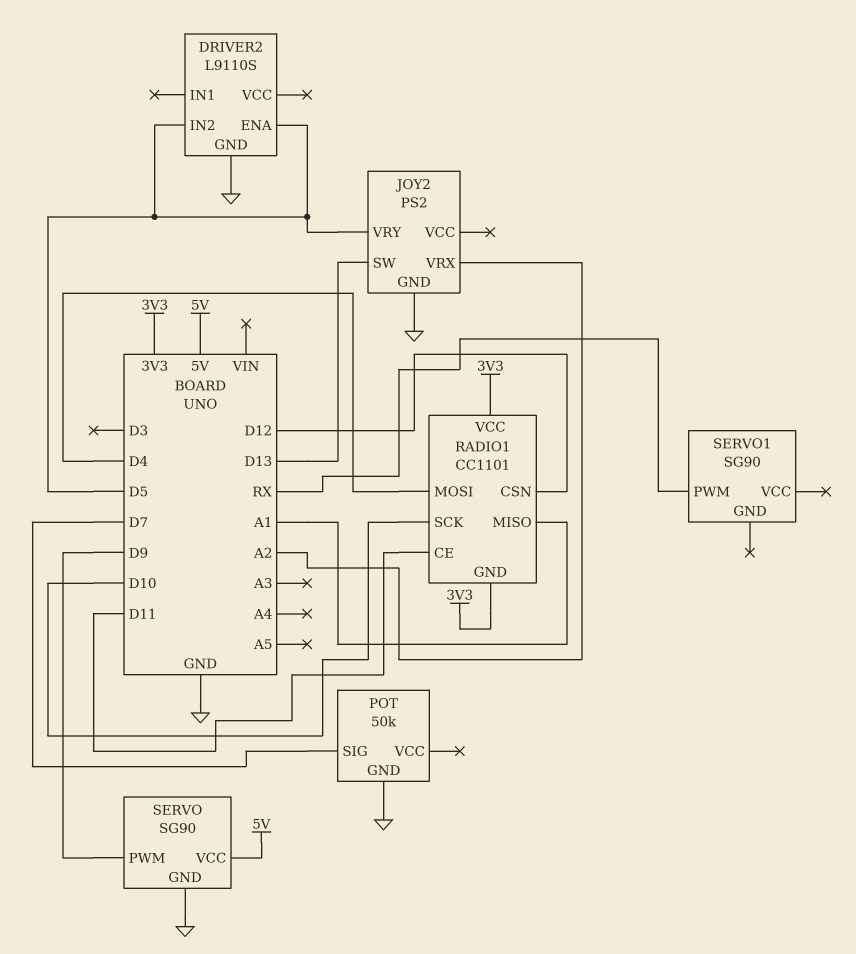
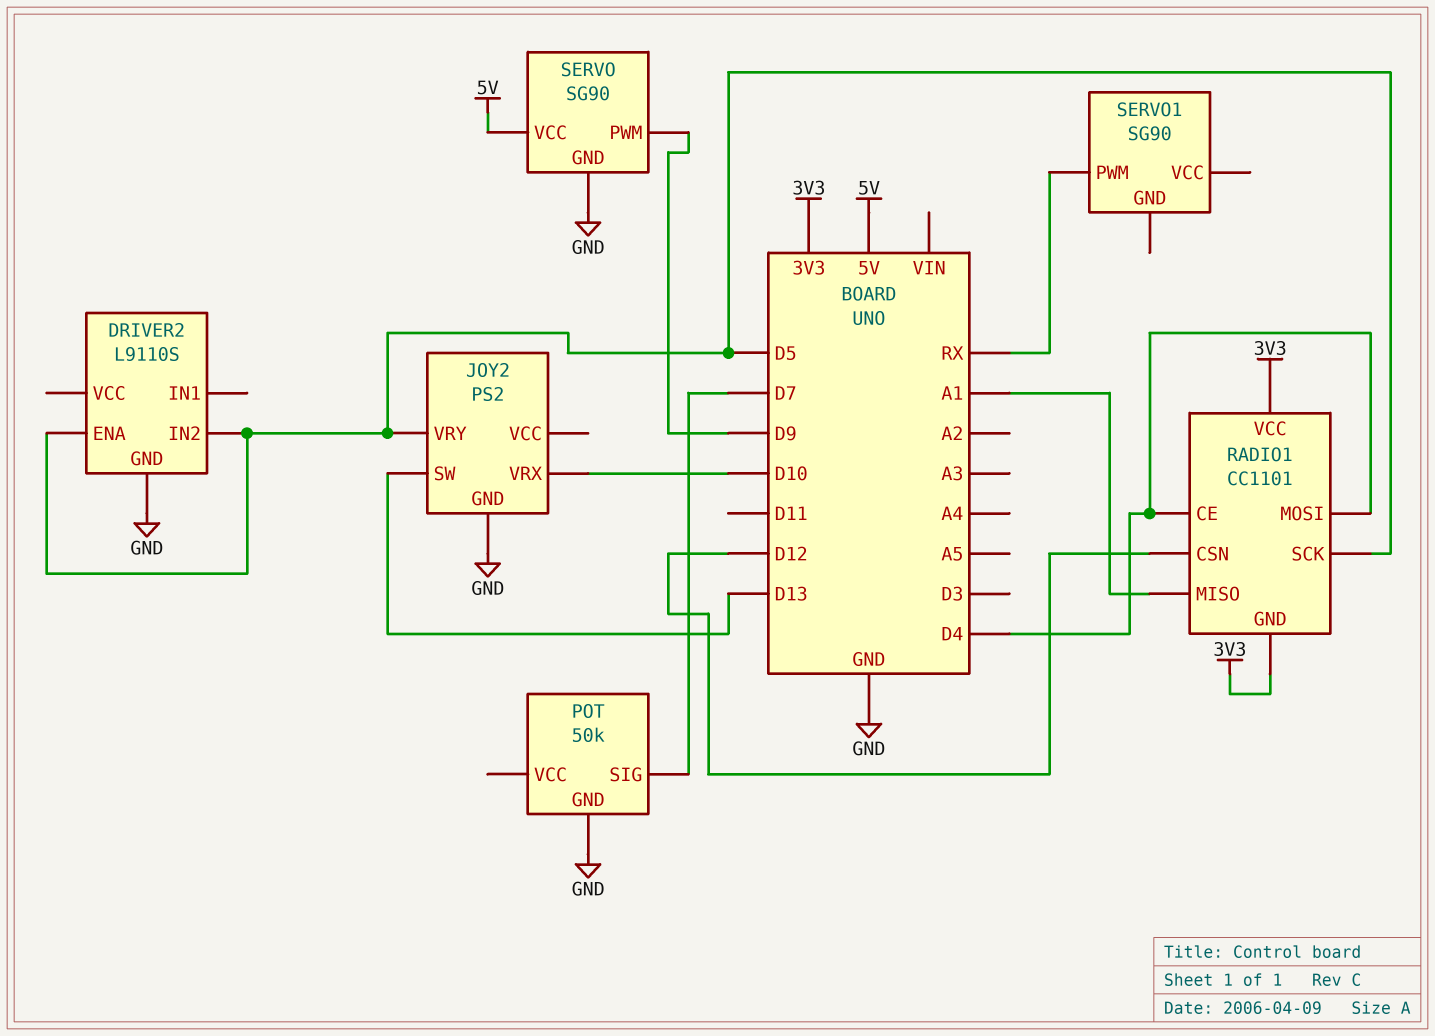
JOY2 pin VRX: A2 -> D10
RADIO1 pin CE: D11 -> D4
RADIO1 pin SCK: D10 -> D5

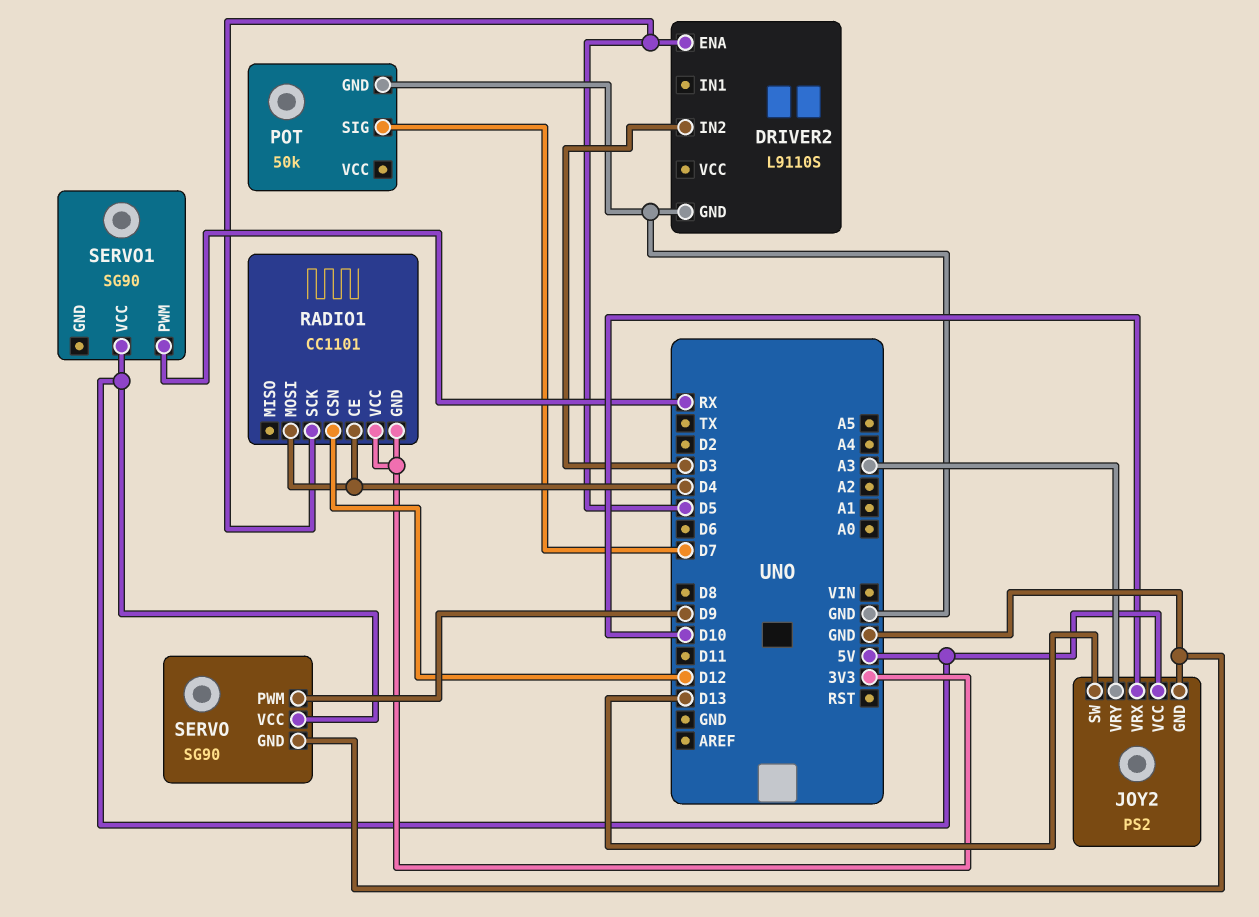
DRIVER2 pin IN2: D5 -> D3
JOY2 pin VCC: none -> 5V
JOY2 pin VRY: D5 -> A3
RADIO1 pin MISO: A1 -> none
SERVO1 pin VCC: none -> 5V

